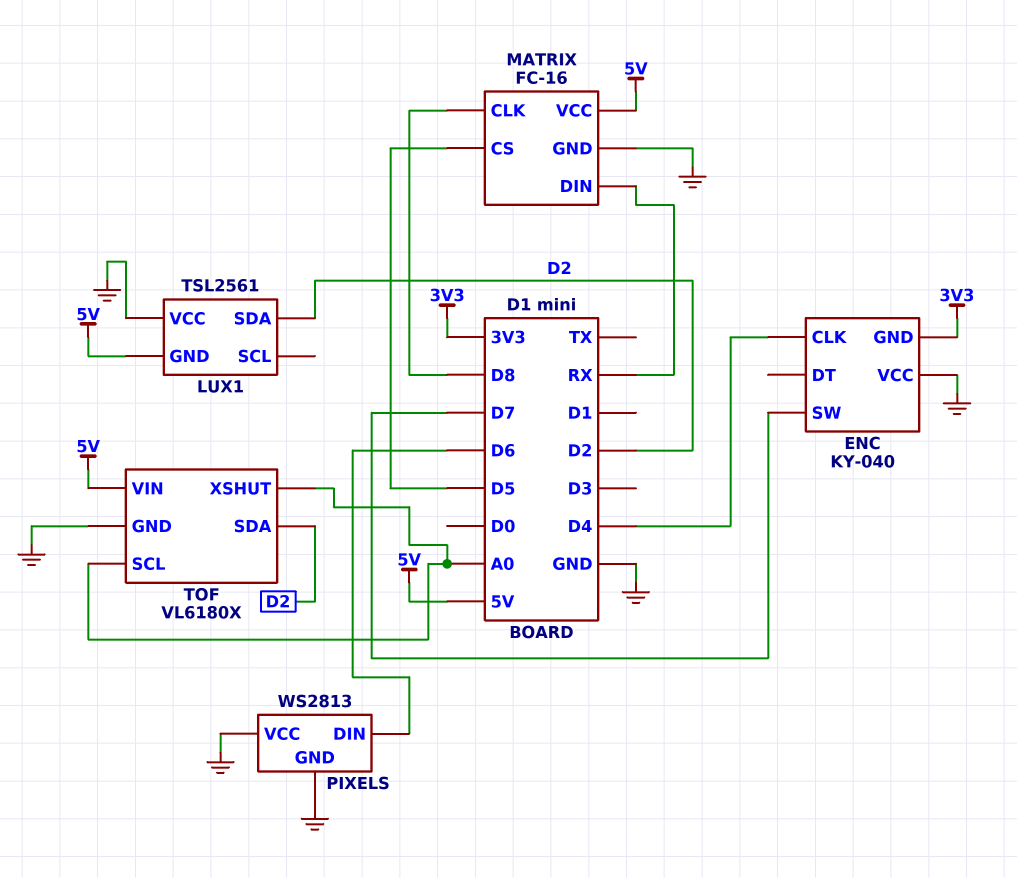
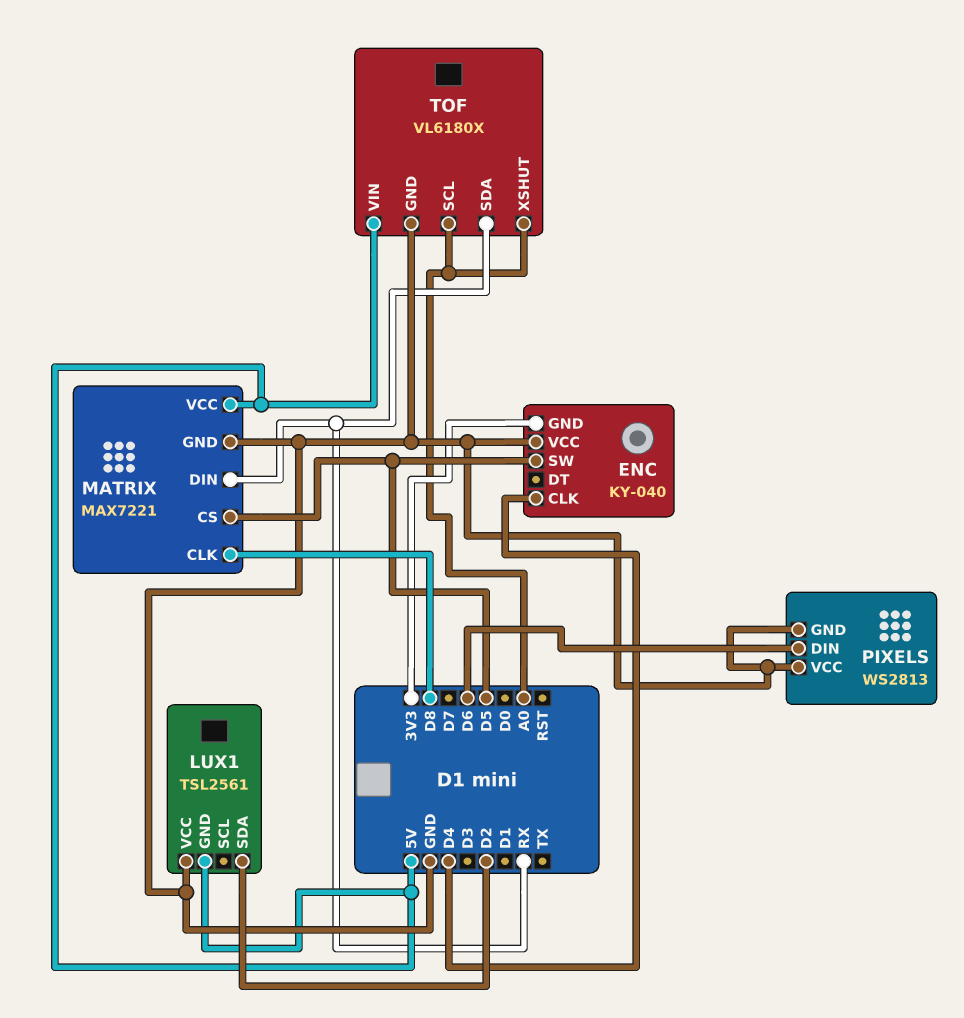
ENC pin SW: D7 -> D5
MATRIX: FC-16 -> MAX7221
TOF pin SDA: D2 -> RX

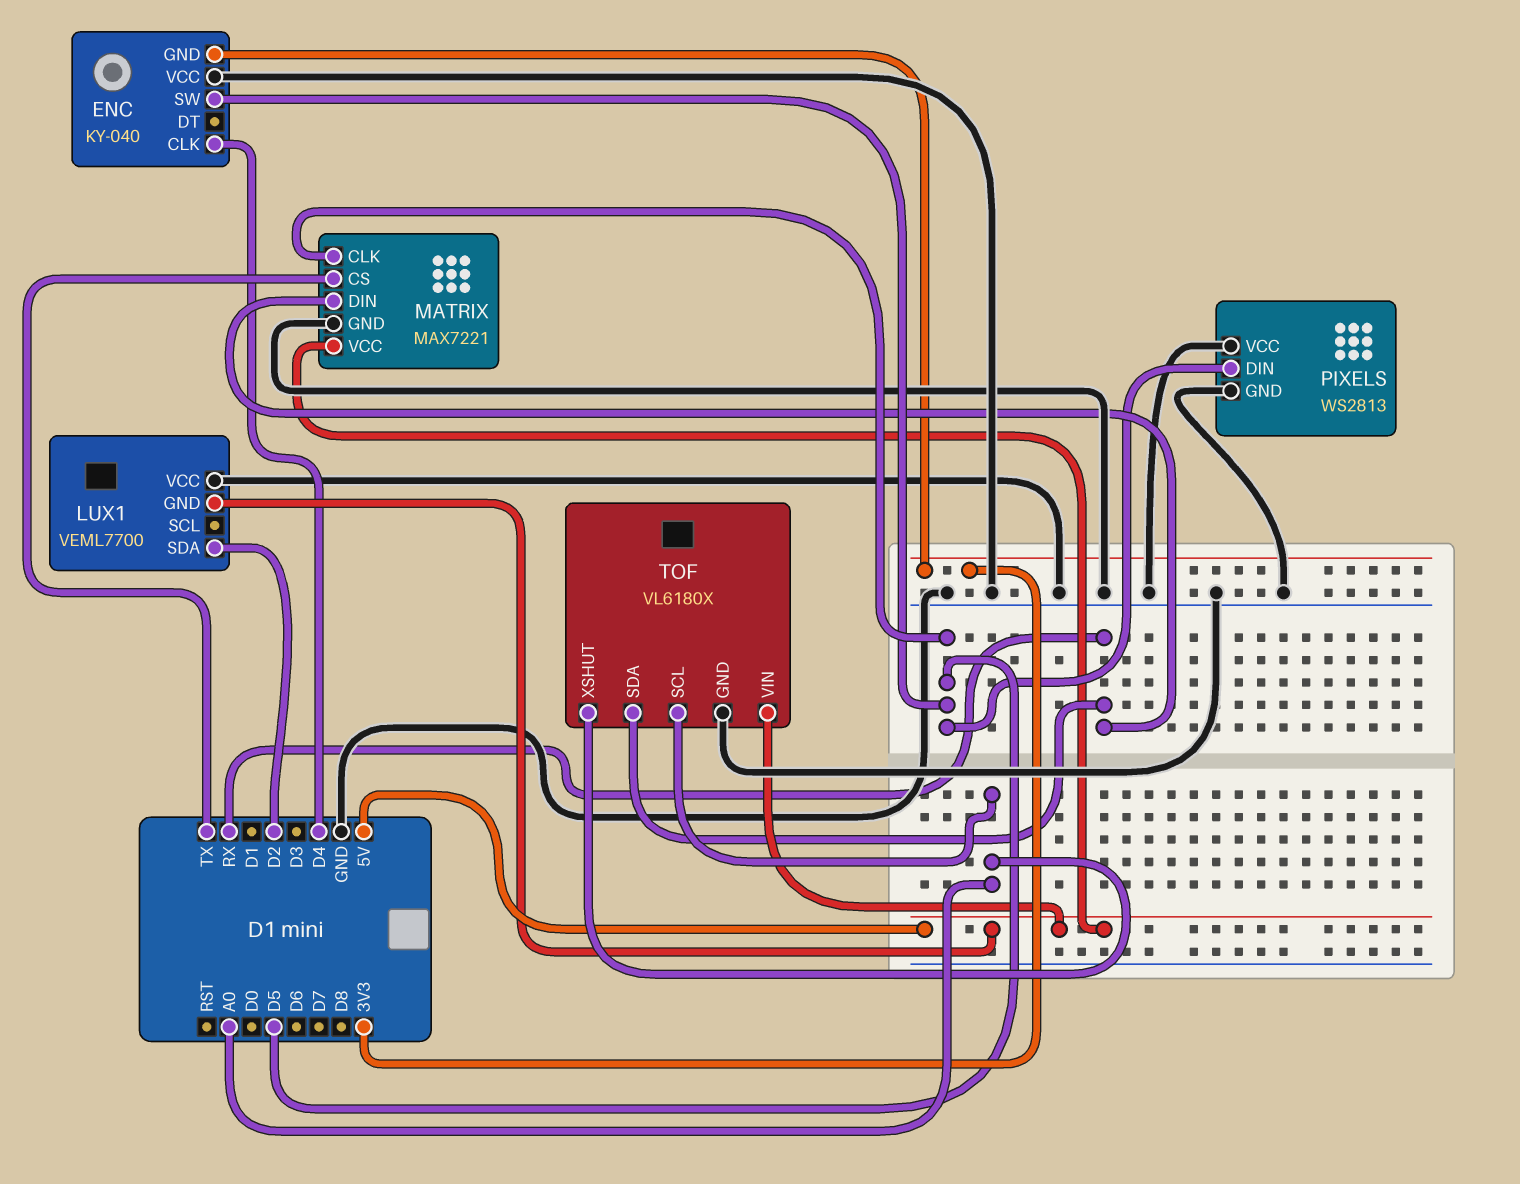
LUX1: TSL2561 -> VEML7700
MATRIX pin CLK: D8 -> D5
MATRIX pin CS: D5 -> TX
PIXELS pin DIN: D6 -> D5

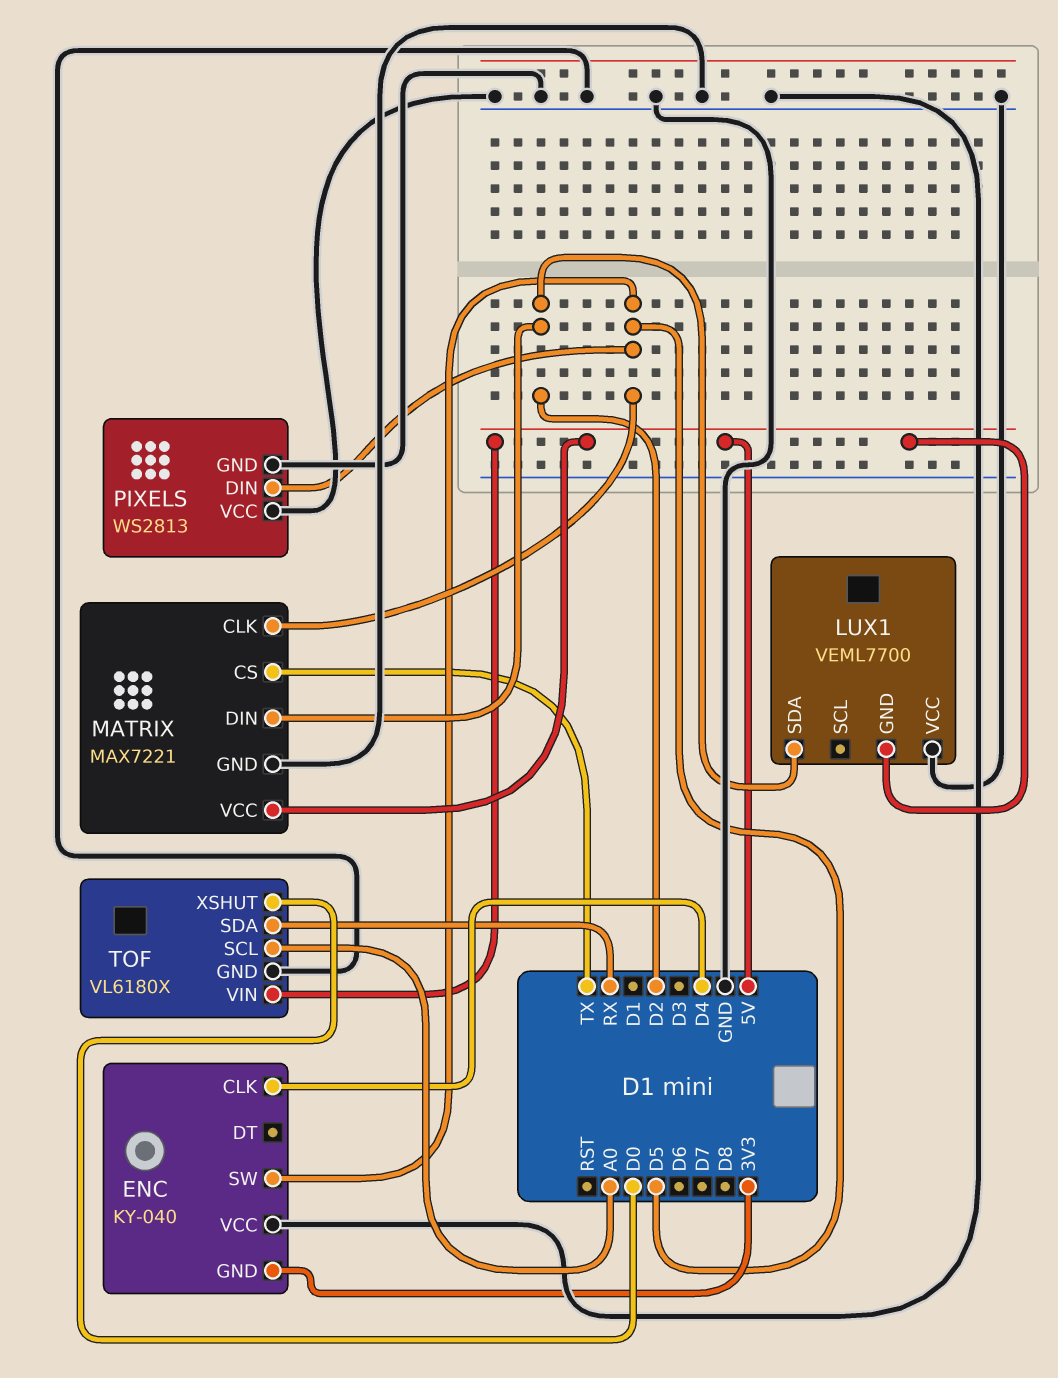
MATRIX pin DIN: RX -> D2
TOF pin XSHUT: A0 -> D0

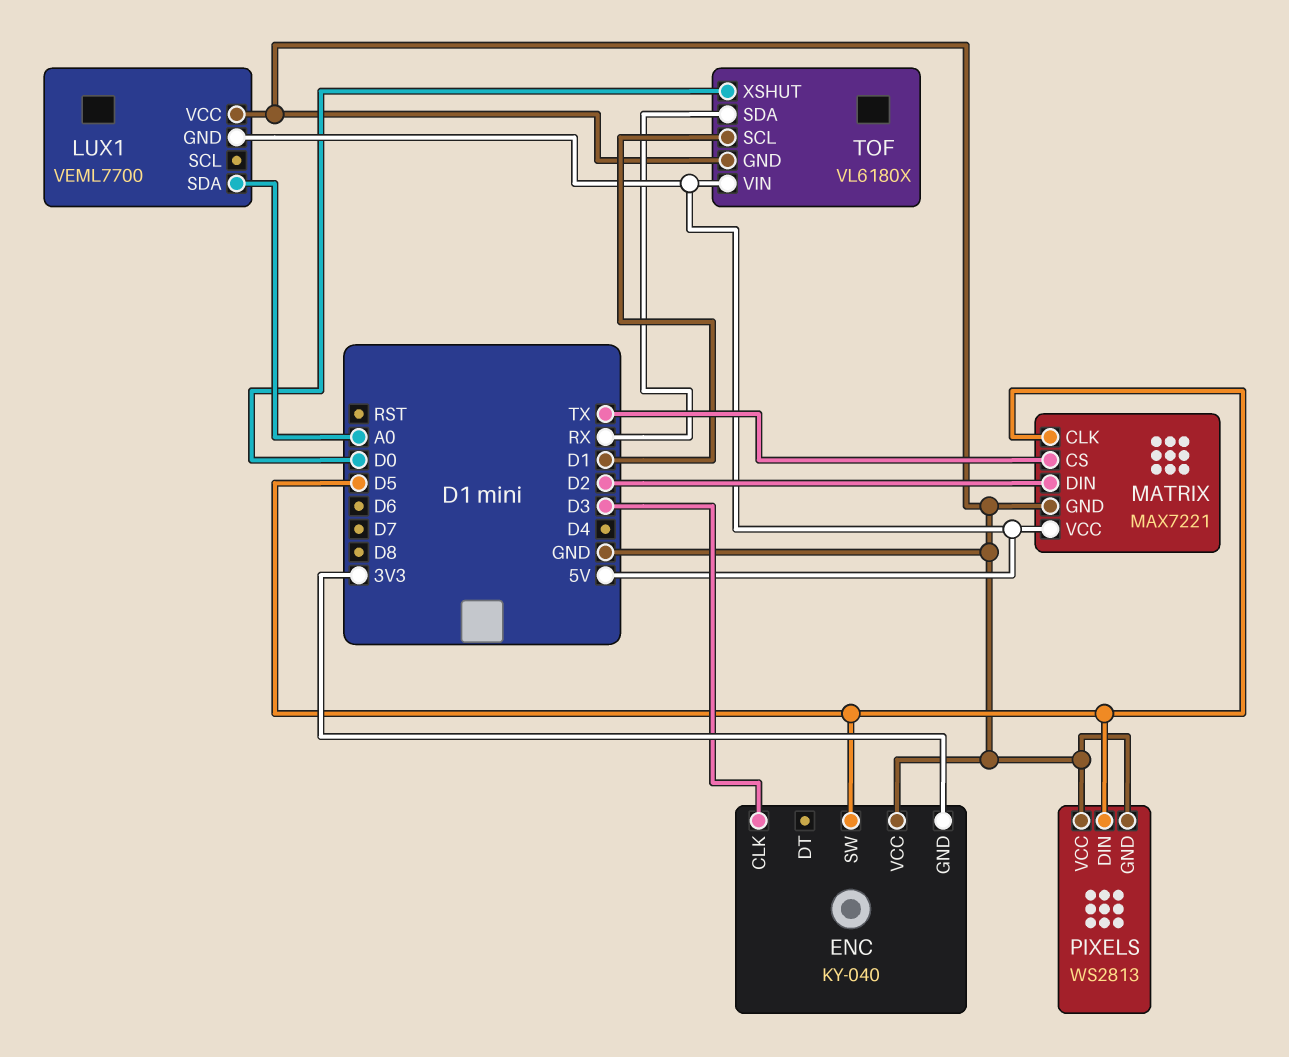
ENC pin CLK: D4 -> D3
LUX1 pin SDA: D2 -> A0
TOF pin SCL: A0 -> D1

